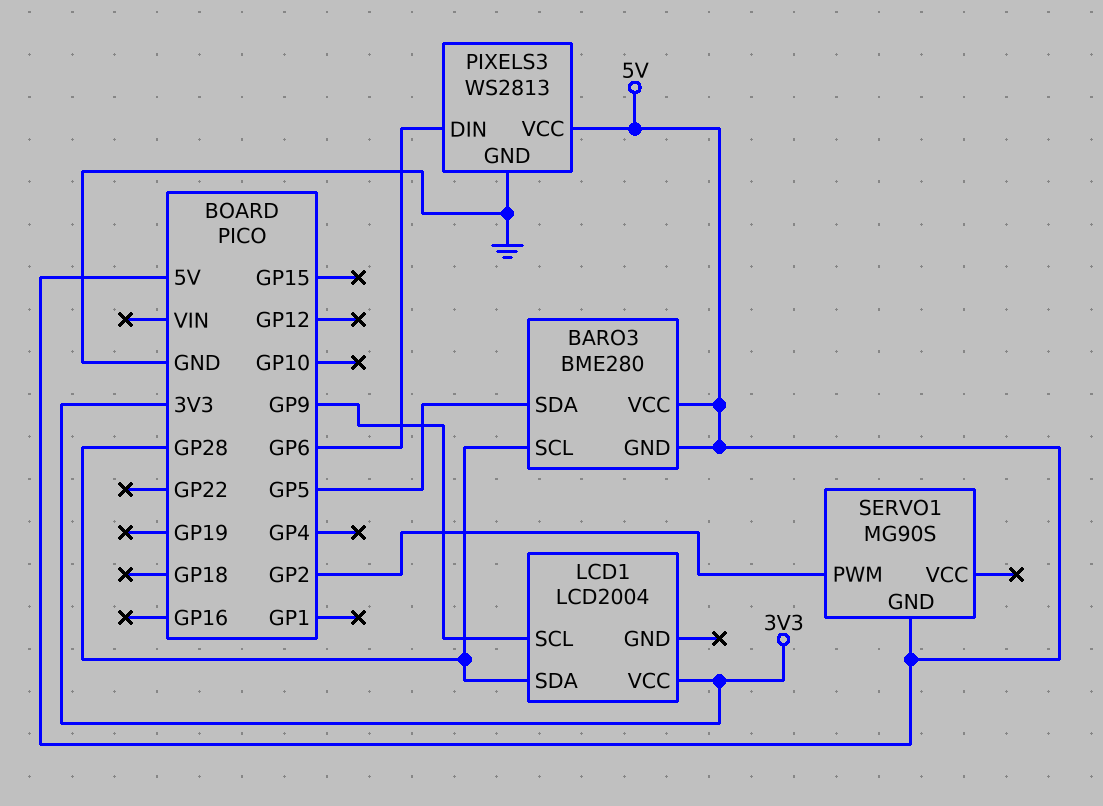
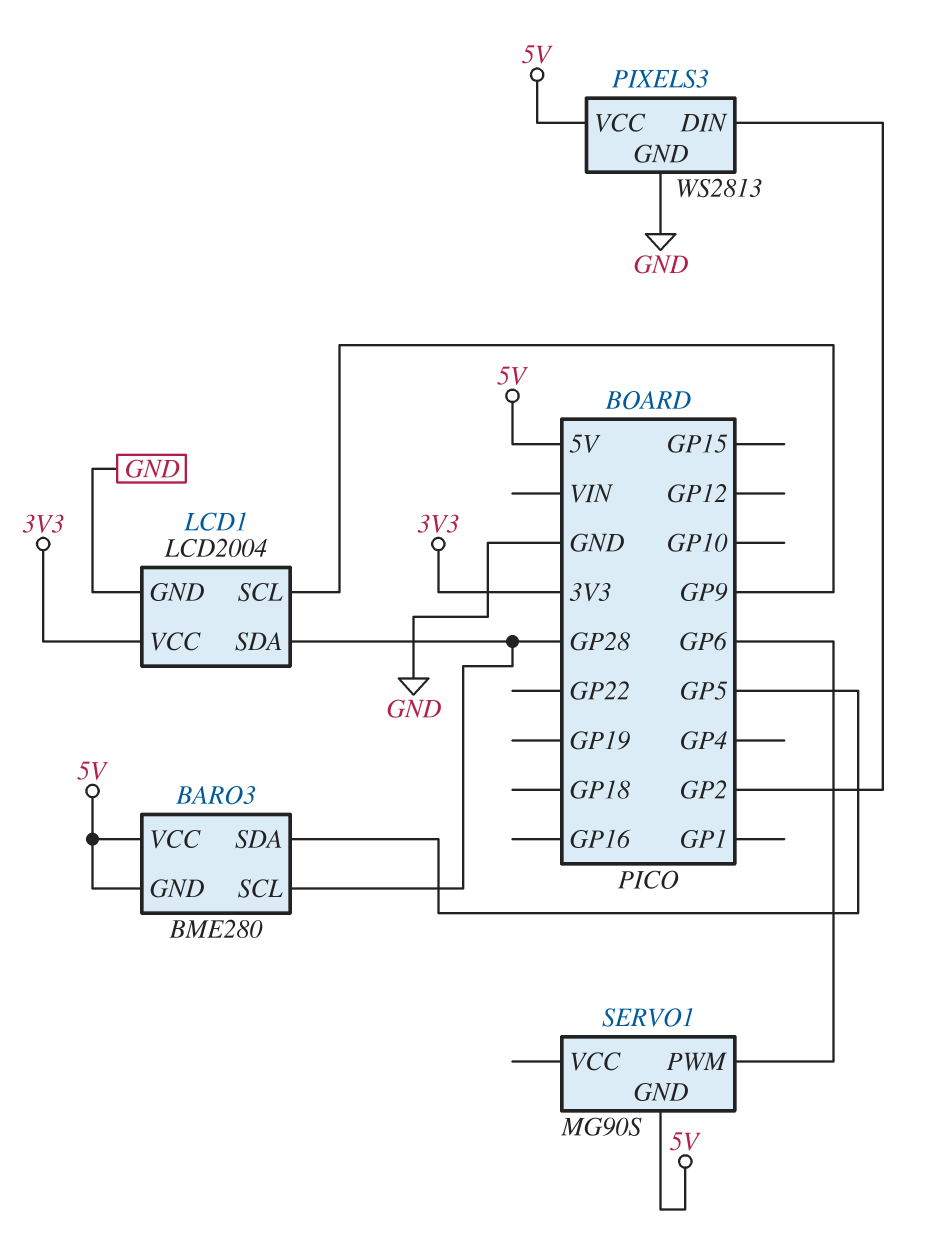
LCD1 pin GND: none -> GND
PIXELS3 pin DIN: GP6 -> GP2
SERVO1 pin PWM: GP2 -> GP6

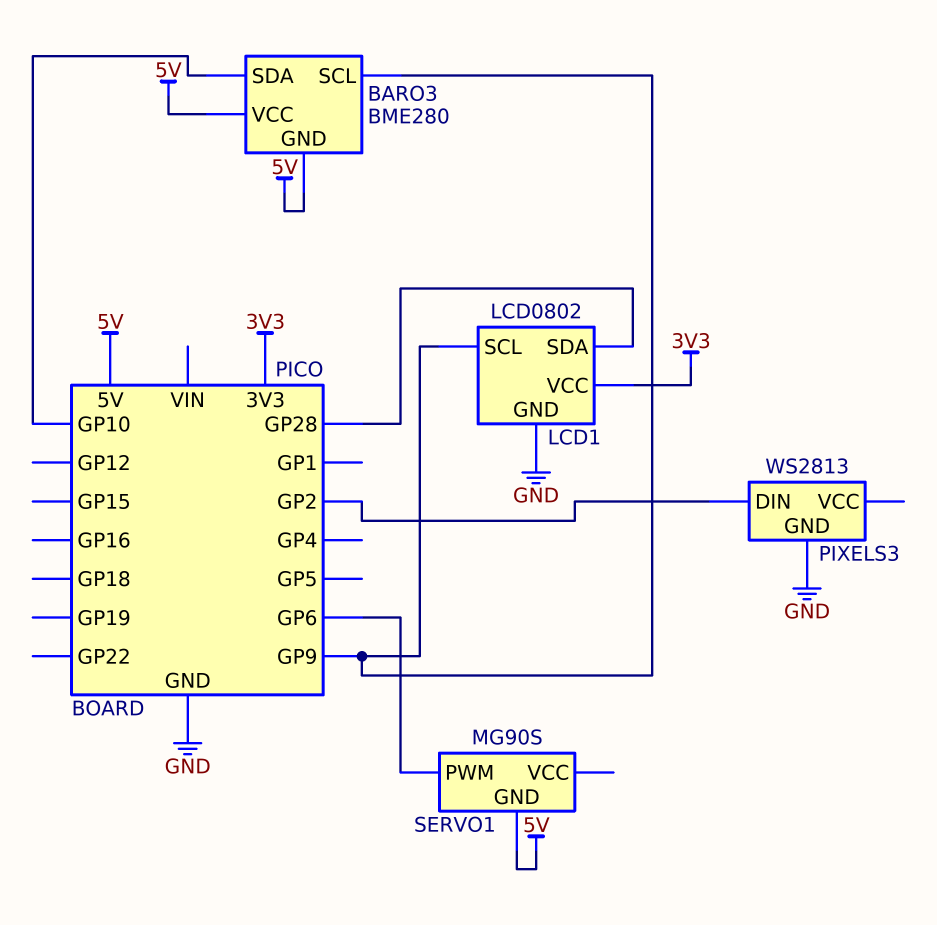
BARO3 pin SCL: GP28 -> GP9
BARO3 pin SDA: GP5 -> GP10
LCD1: LCD2004 -> LCD0802
PIXELS3 pin VCC: 5V -> none

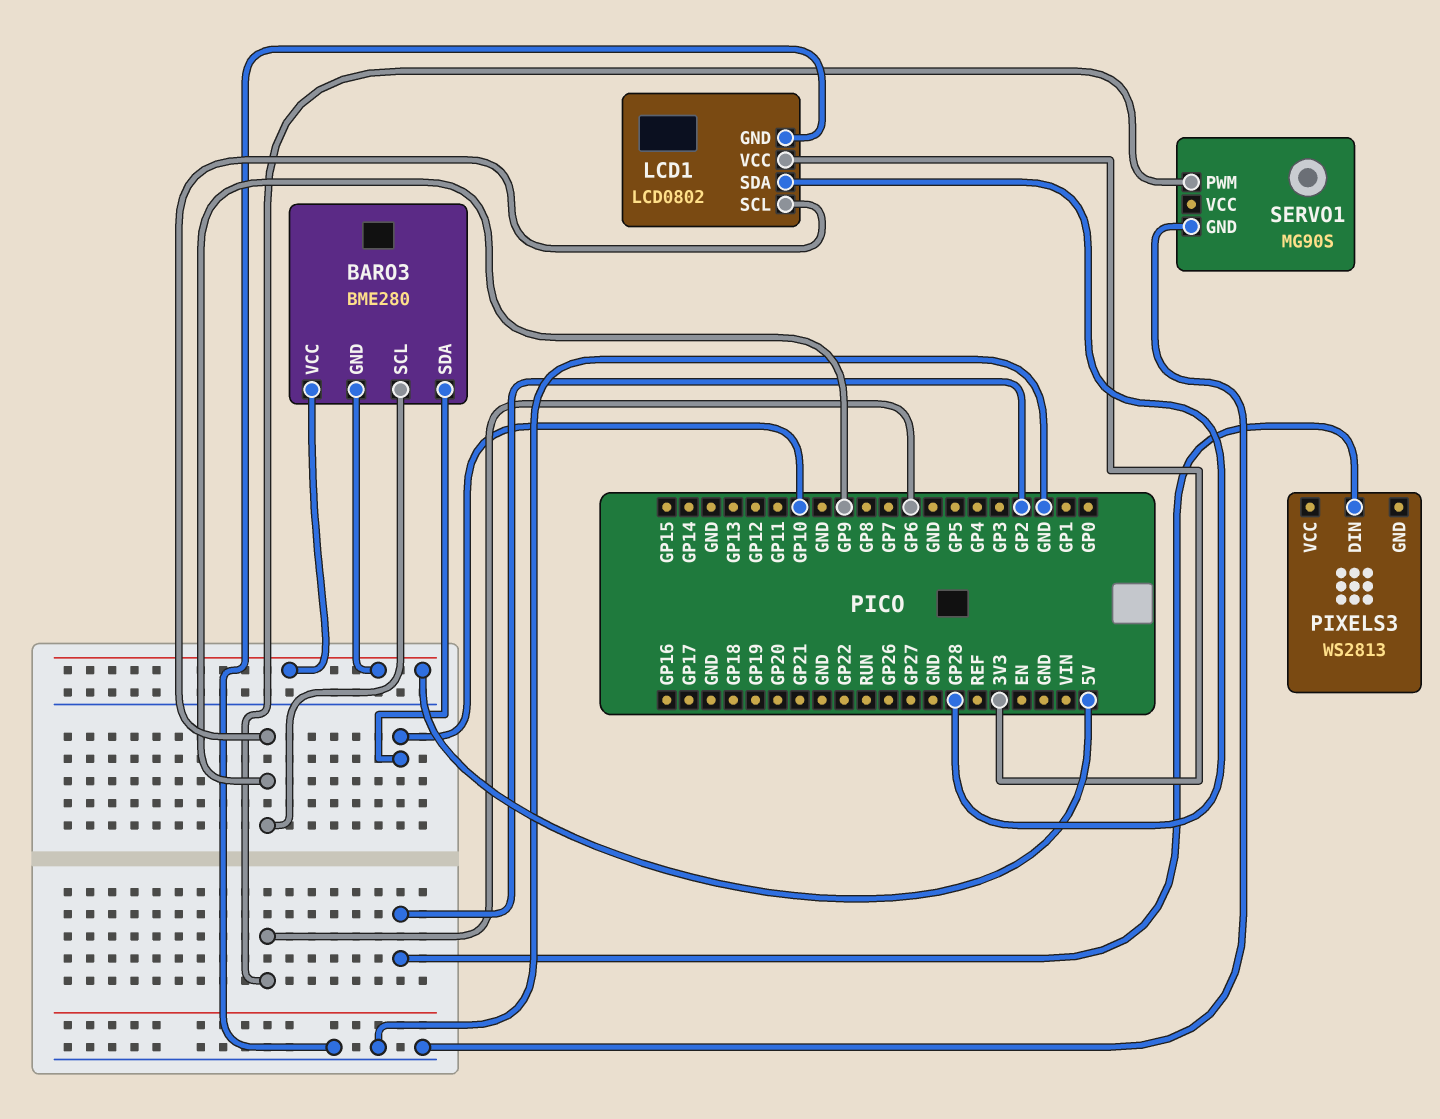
PIXELS3 pin GND: GND -> none
SERVO1 pin GND: 5V -> GND

